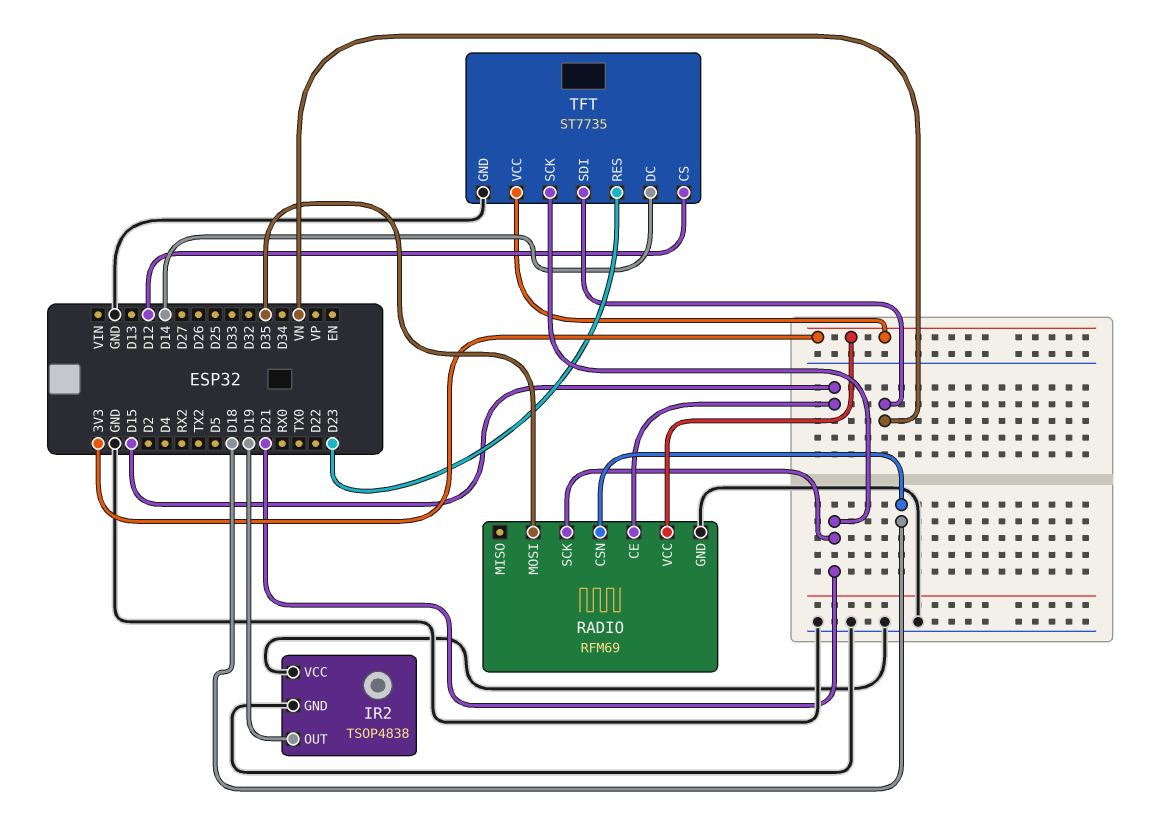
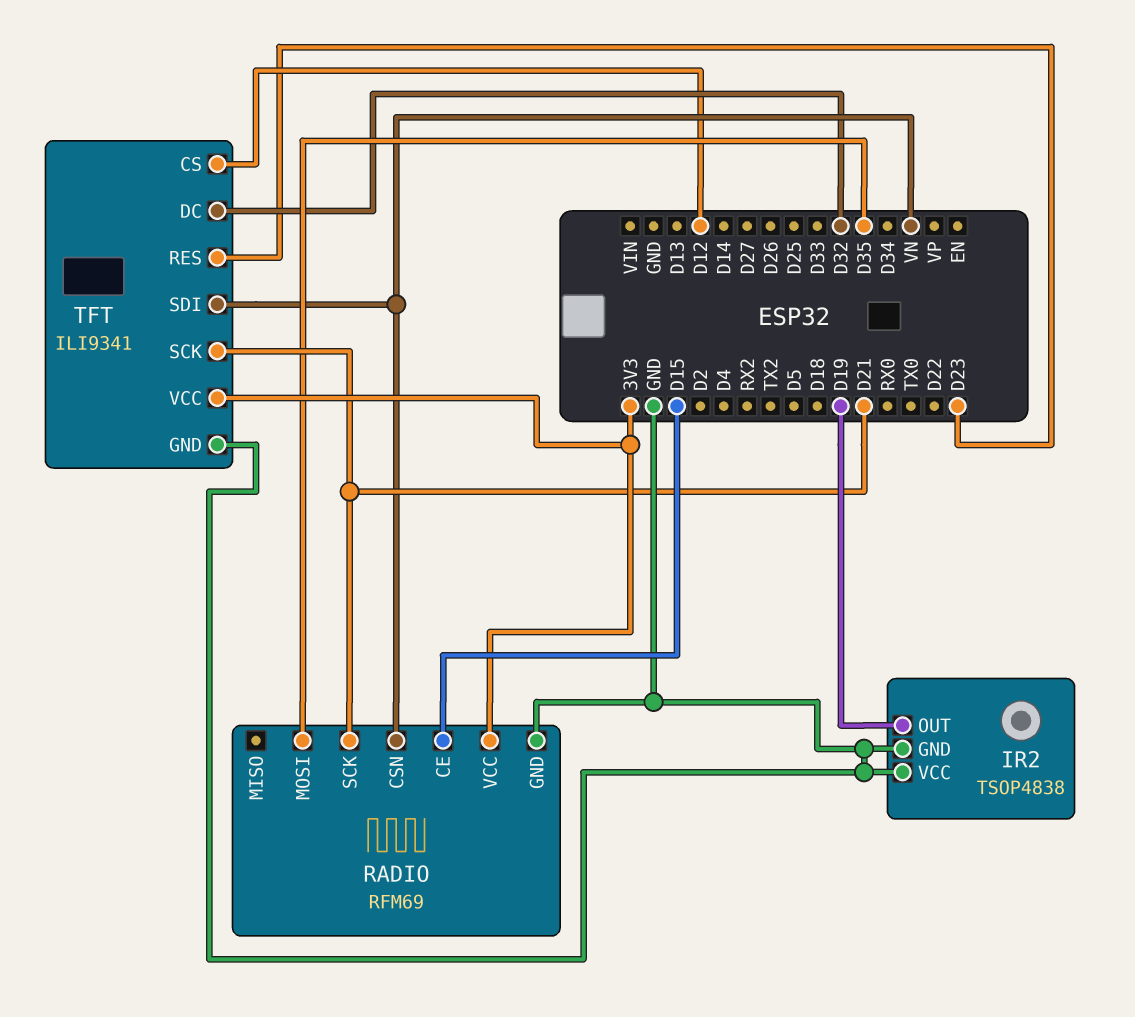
RADIO pin CSN: D18 -> VN
TFT: ST7735 -> ILI9341
TFT pin DC: D14 -> D32

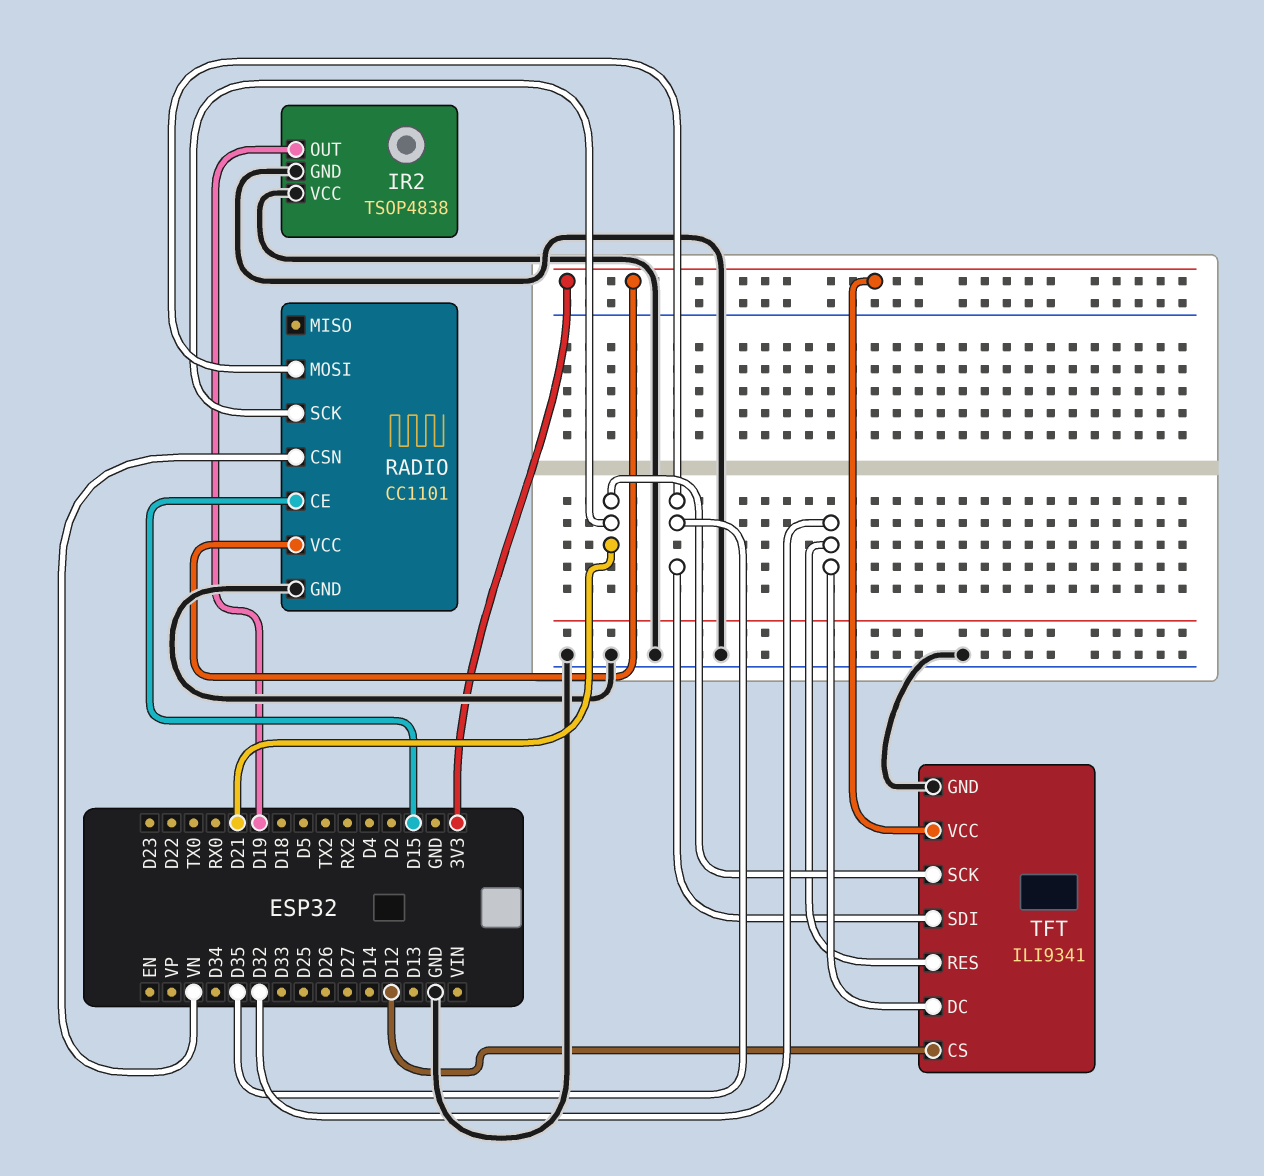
RADIO: RFM69 -> CC1101
TFT pin RES: D23 -> D32
TFT pin SDI: VN -> D35

